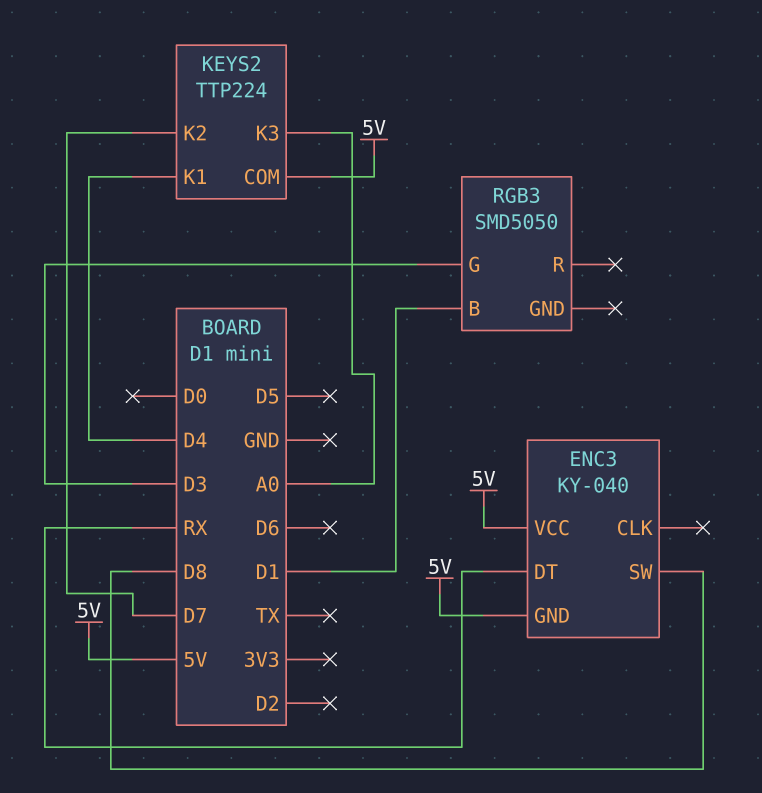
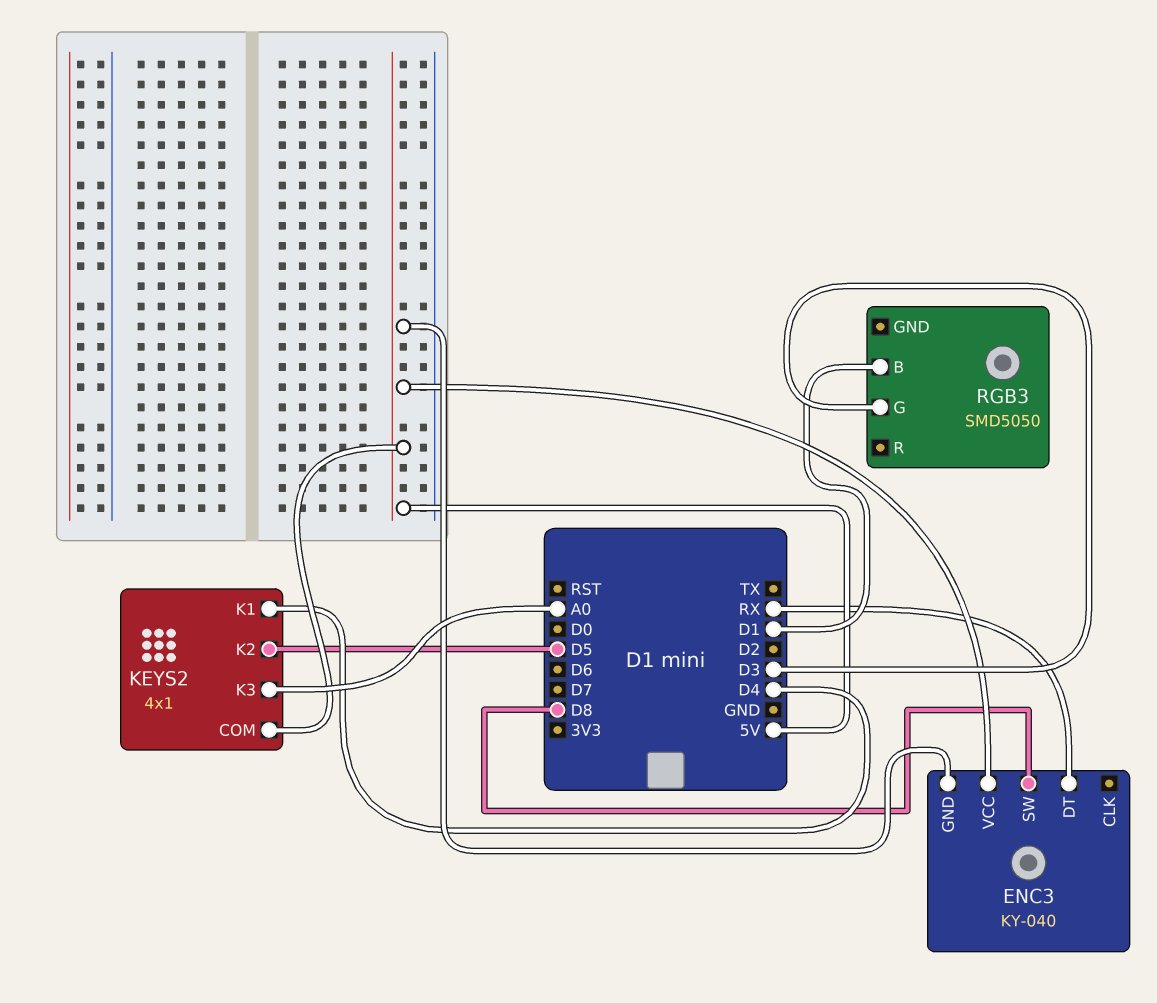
KEYS2: TTP224 -> 4x1
KEYS2 pin K2: D7 -> D5

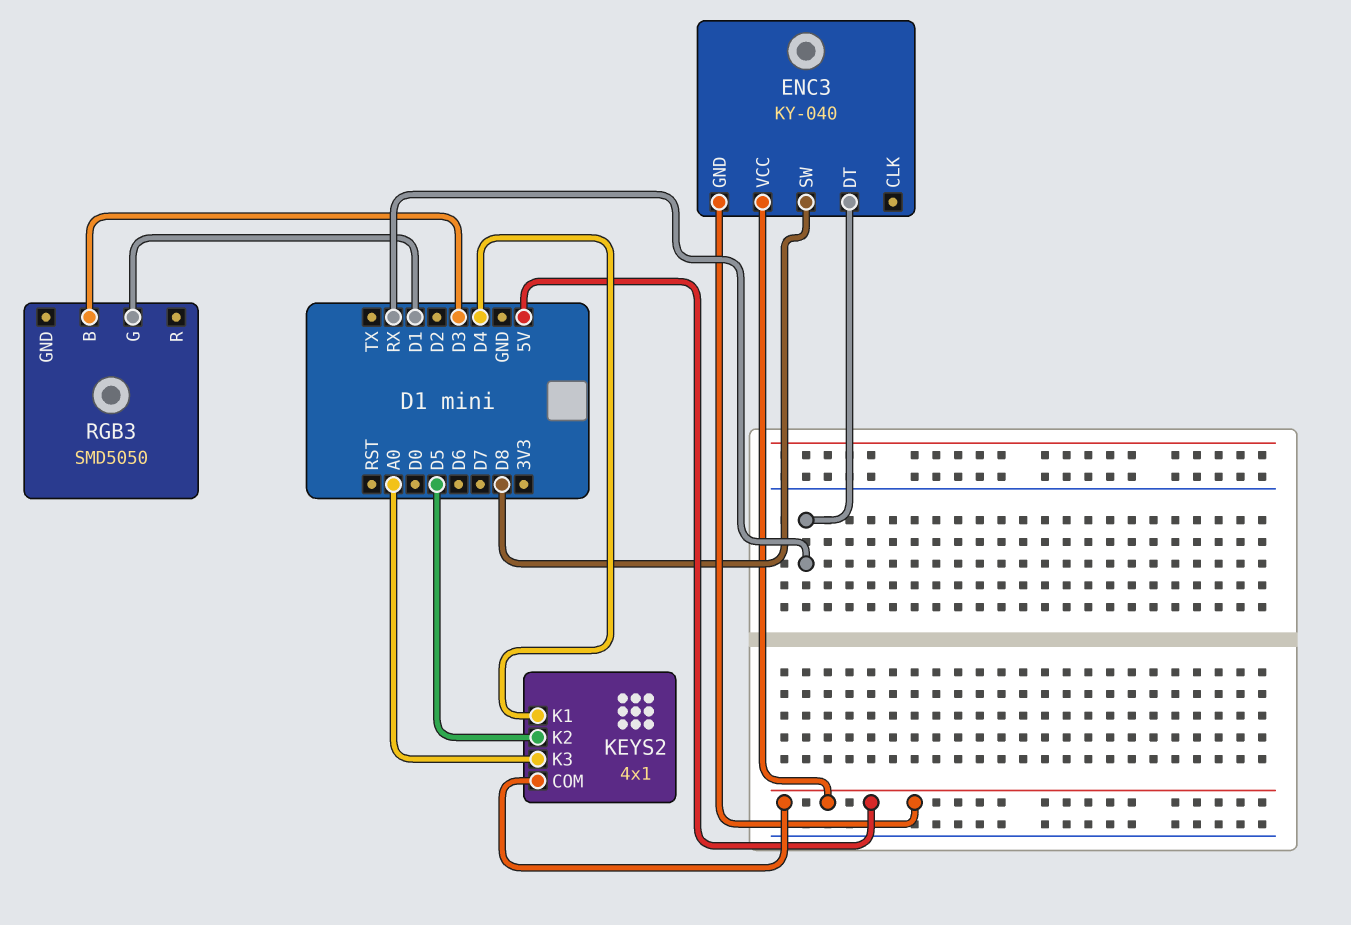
RGB3 pin B: D1 -> D3
RGB3 pin G: D3 -> D1

